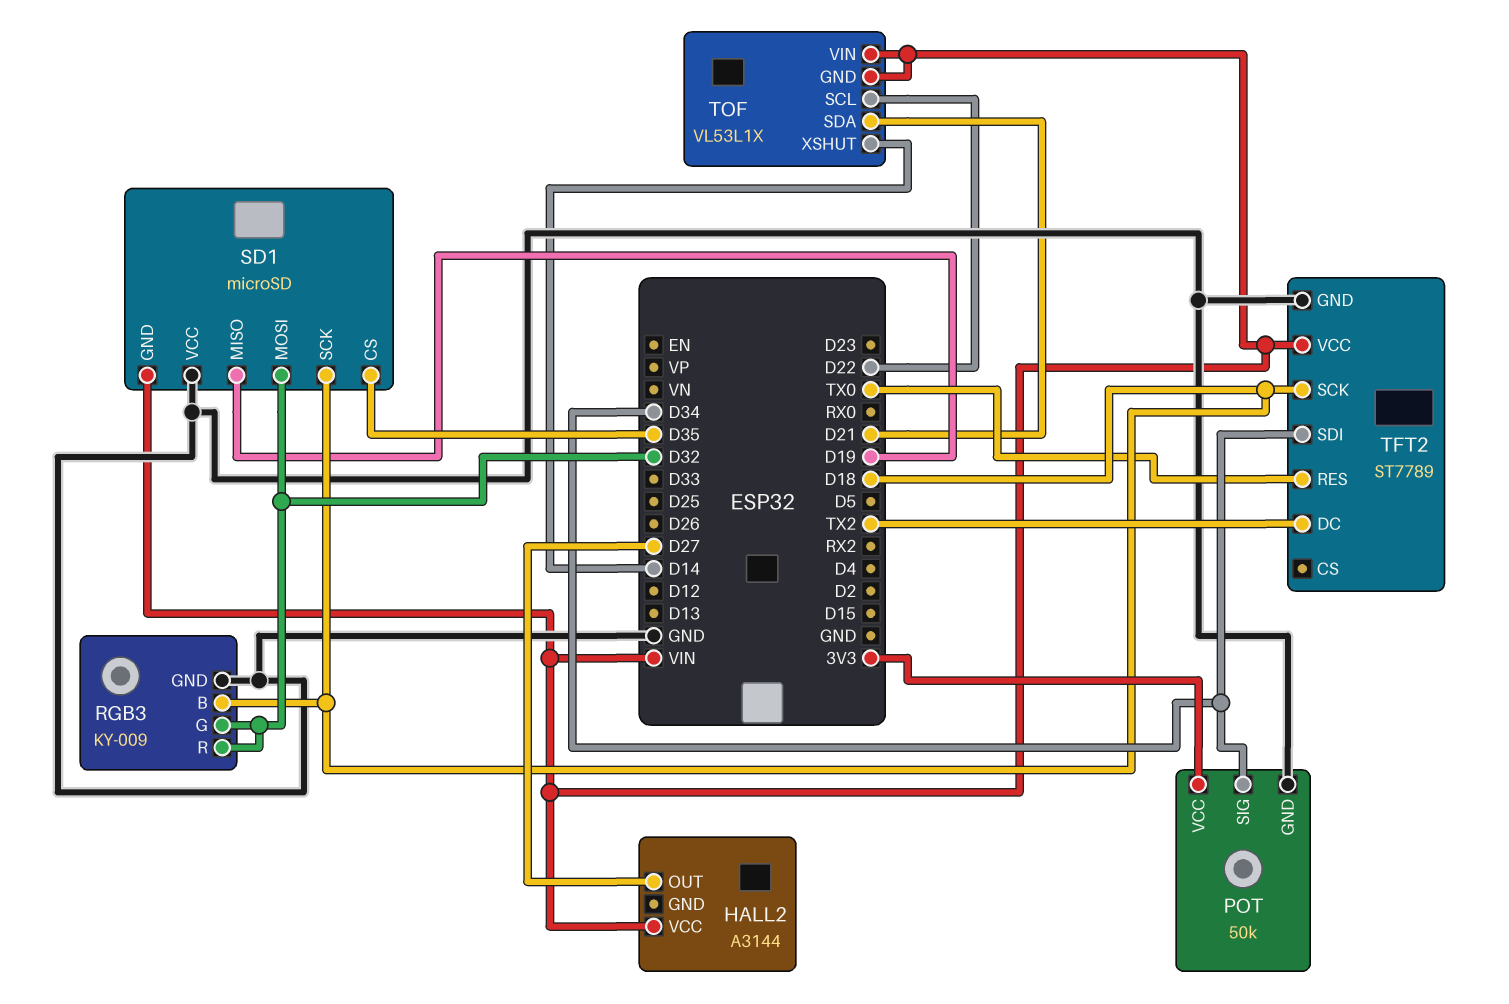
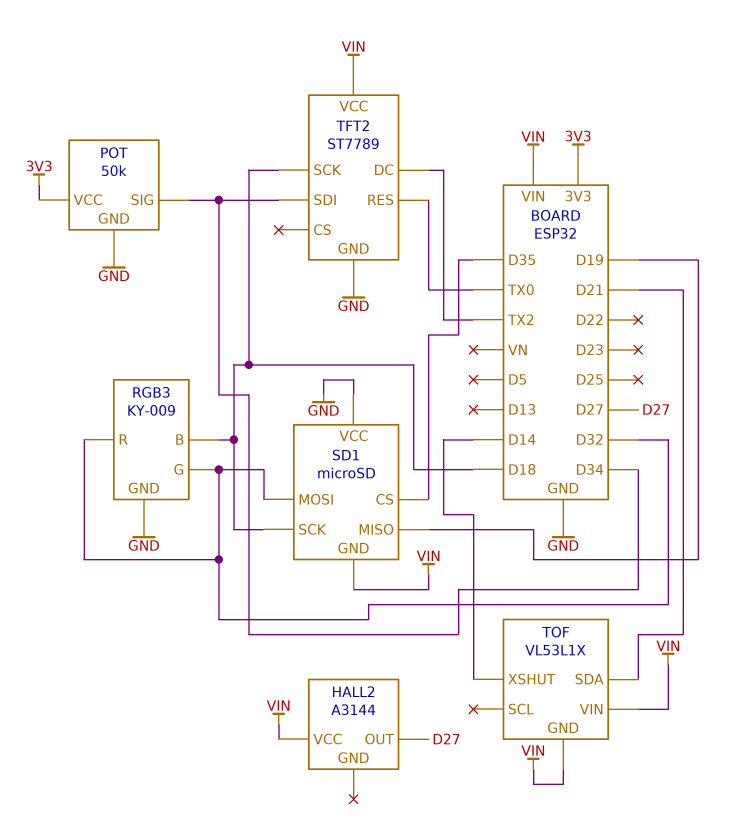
TOF pin SCL: D22 -> none

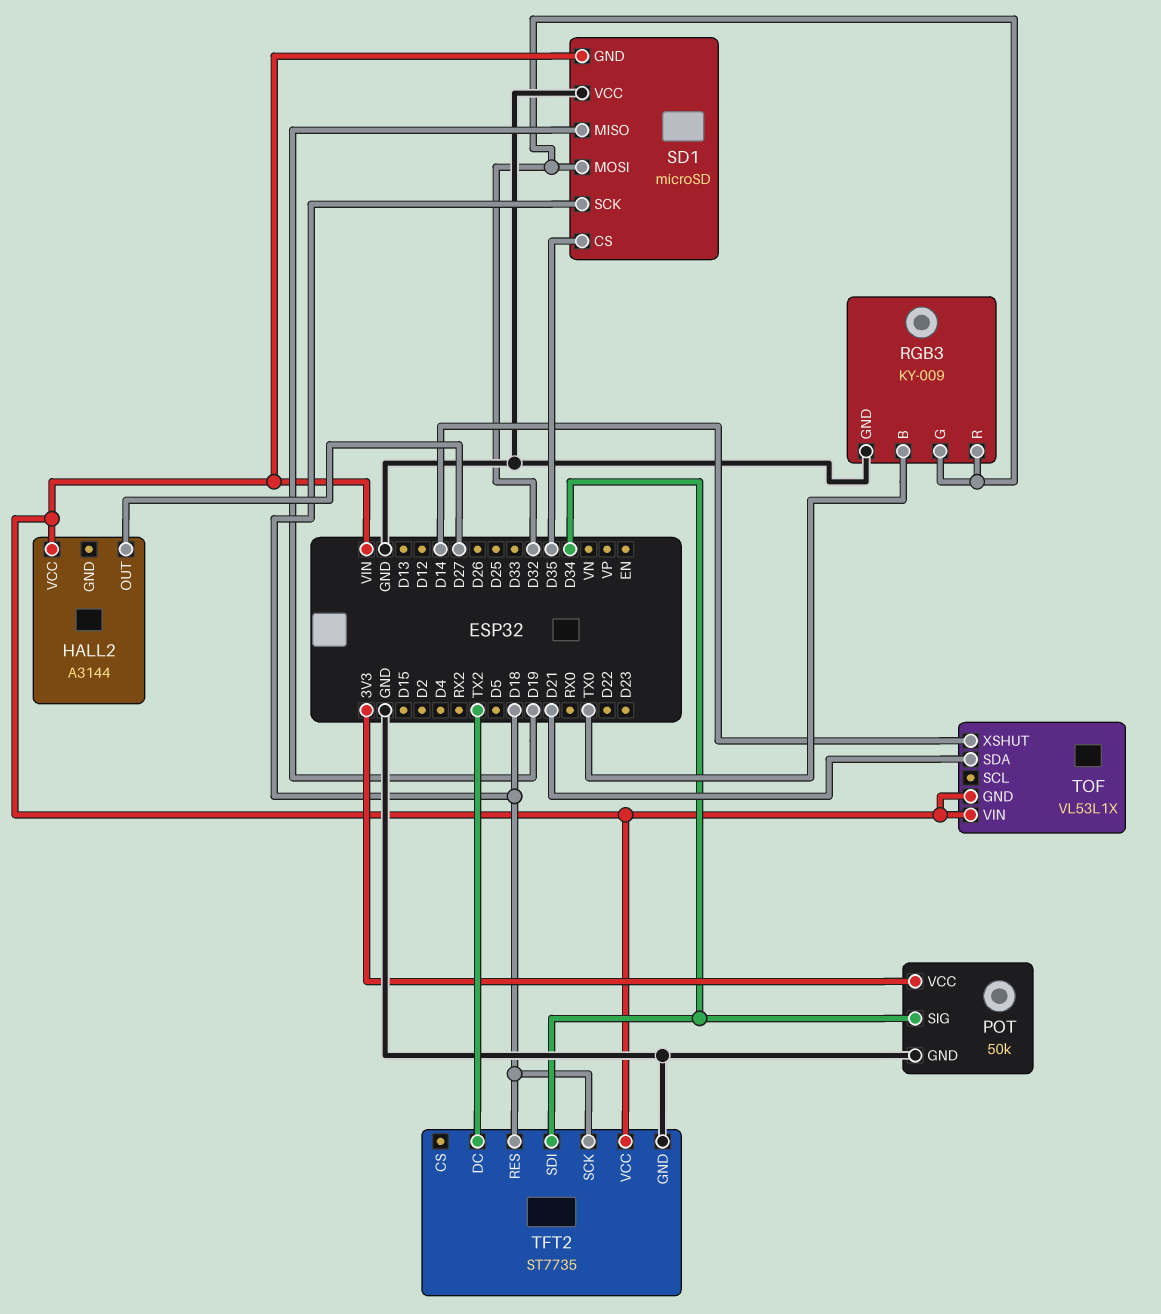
RGB3 pin B: D18 -> TX0
TFT2: ST7789 -> ST7735
TFT2 pin RES: TX0 -> D18

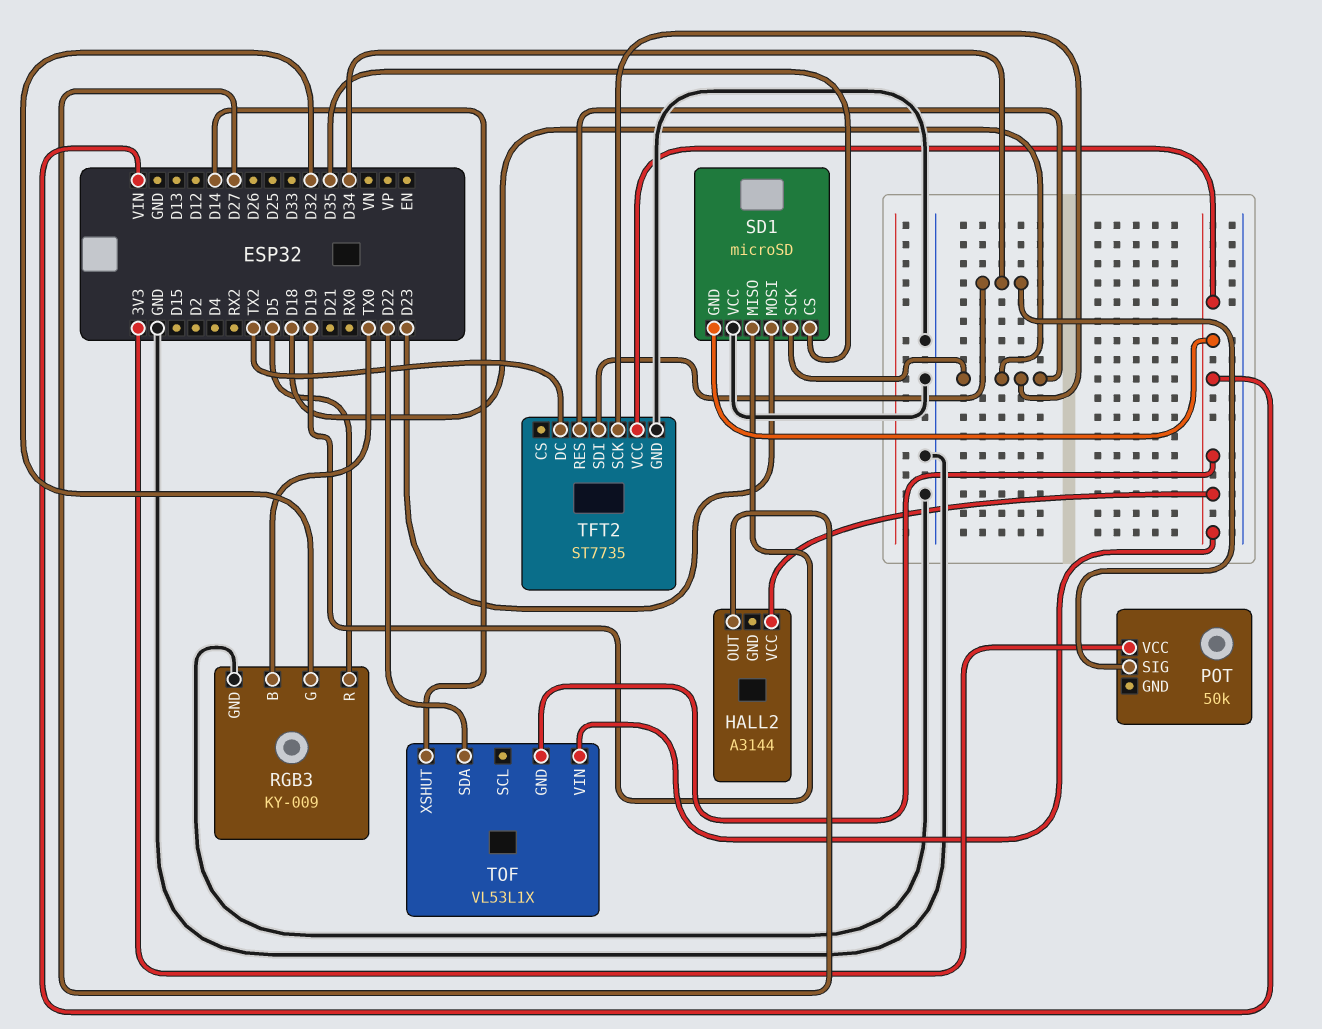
POT pin GND: GND -> none
RGB3 pin R: D32 -> D5
SD1 pin MOSI: D32 -> D23
TOF pin SDA: D21 -> D22

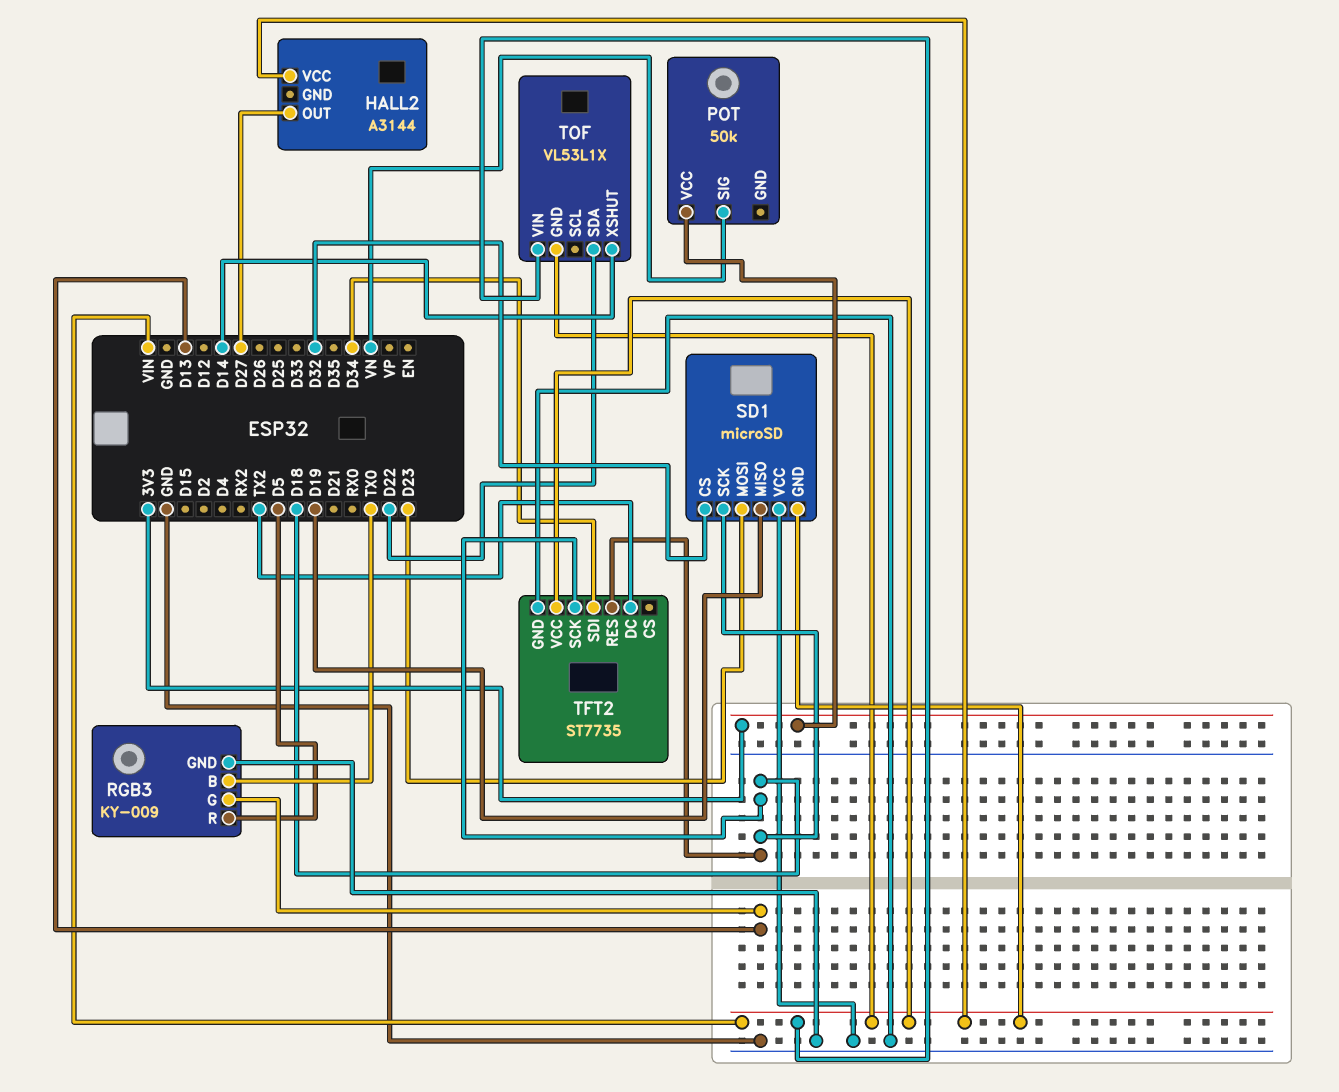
POT pin SIG: D34 -> VN
RGB3 pin G: D32 -> D13
SD1 pin CS: D35 -> D32

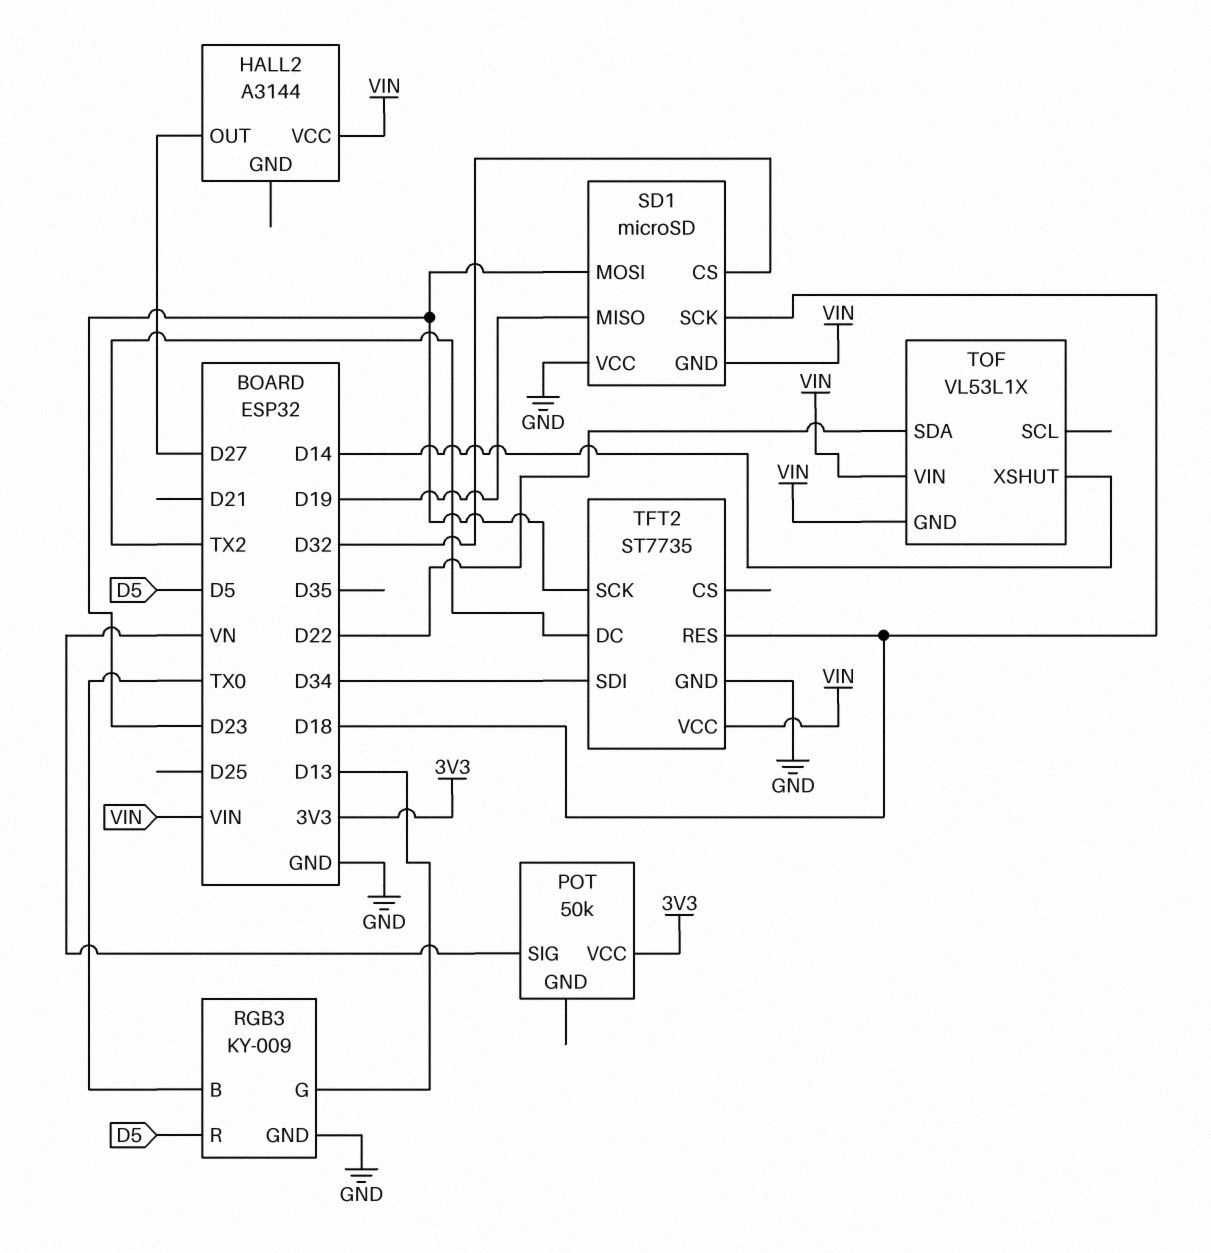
TFT2 pin SCK: D18 -> D23

